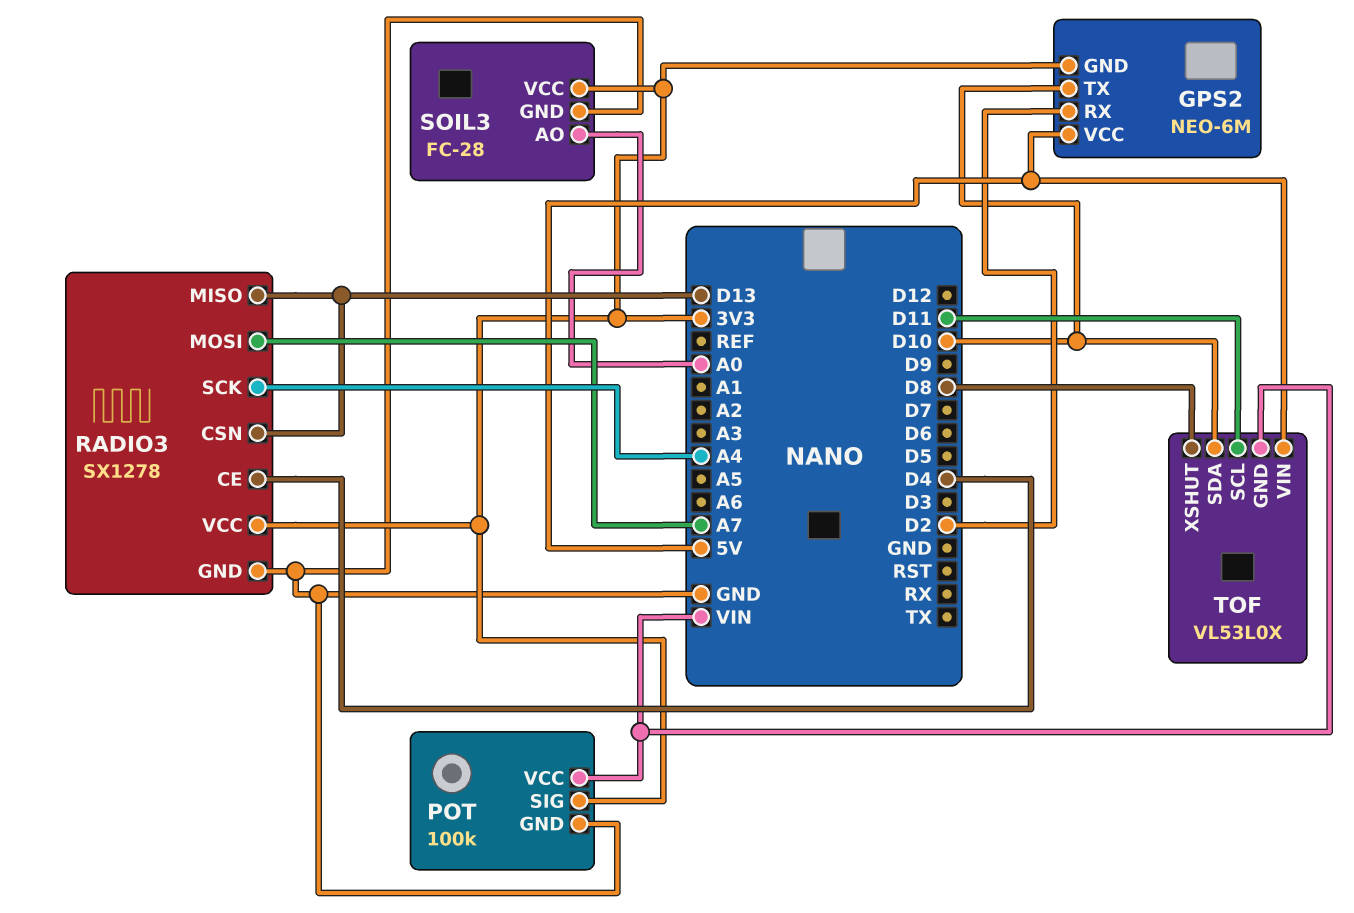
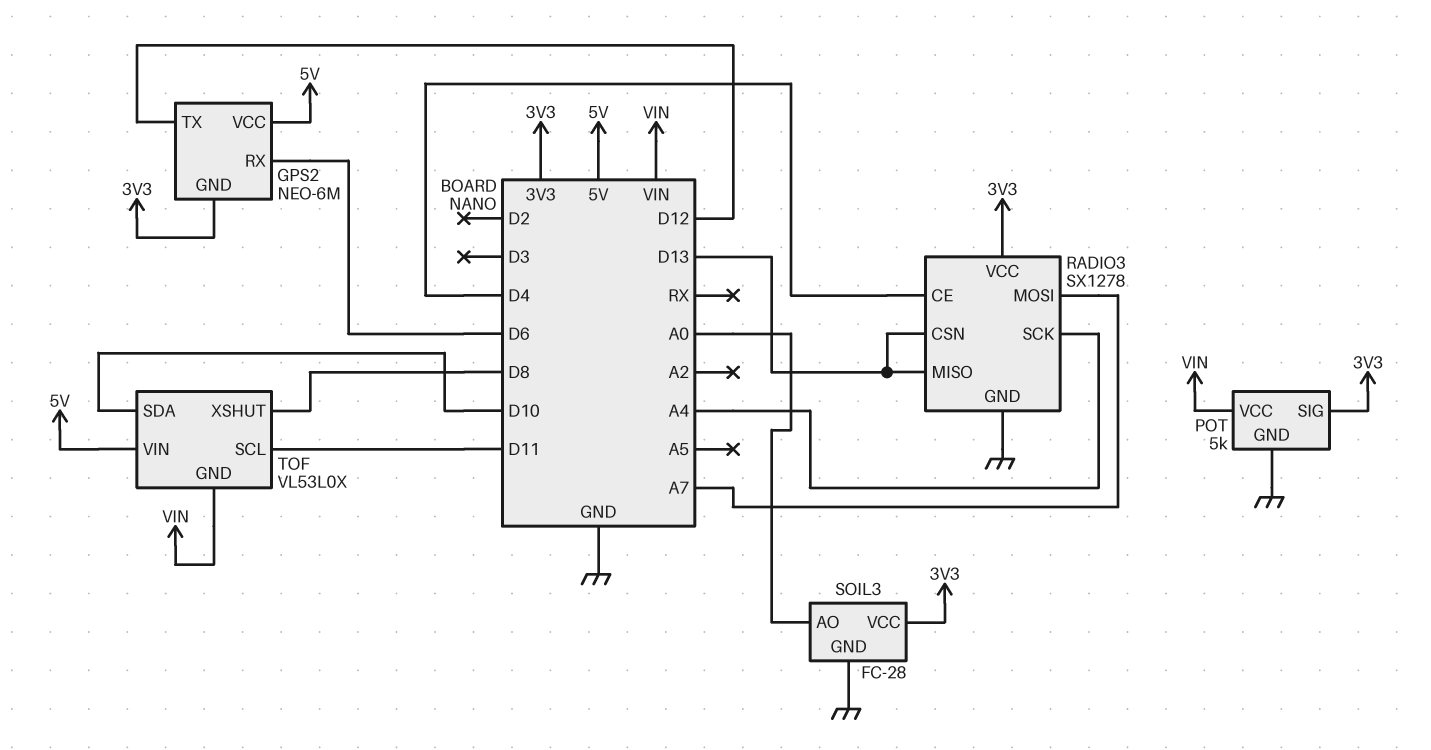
GPS2 pin RX: D2 -> D6
GPS2 pin TX: D10 -> D12
POT: 100k -> 5k

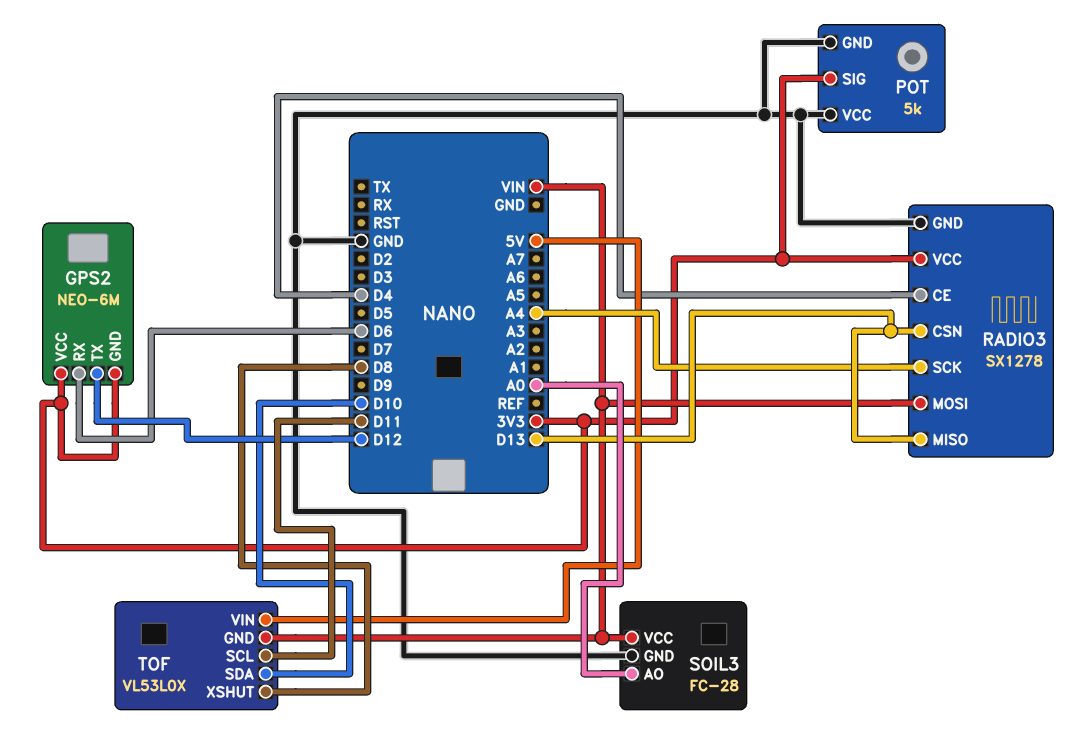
GPS2 pin VCC: 5V -> 3V3
POT pin VCC: VIN -> GND
RADIO3 pin MOSI: A7 -> VIN
SOIL3 pin VCC: 3V3 -> VIN

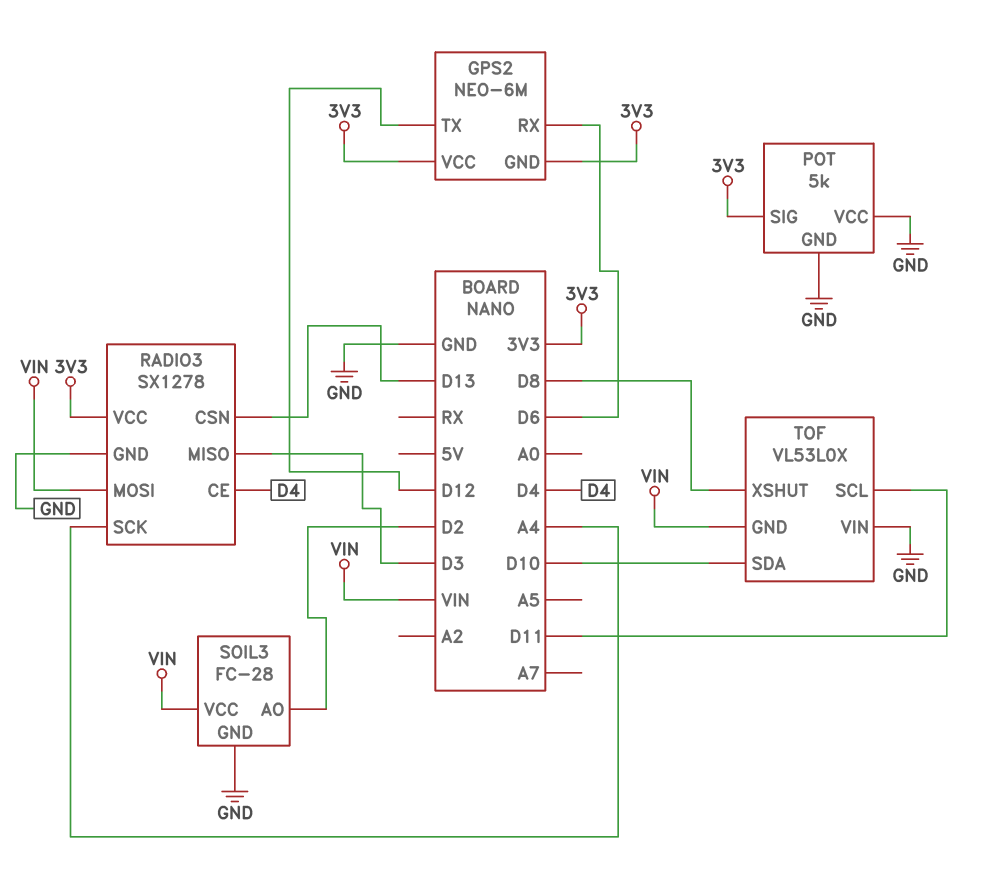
RADIO3 pin MISO: D13 -> D3
SOIL3 pin AO: A0 -> D2
TOF pin VIN: 5V -> GND

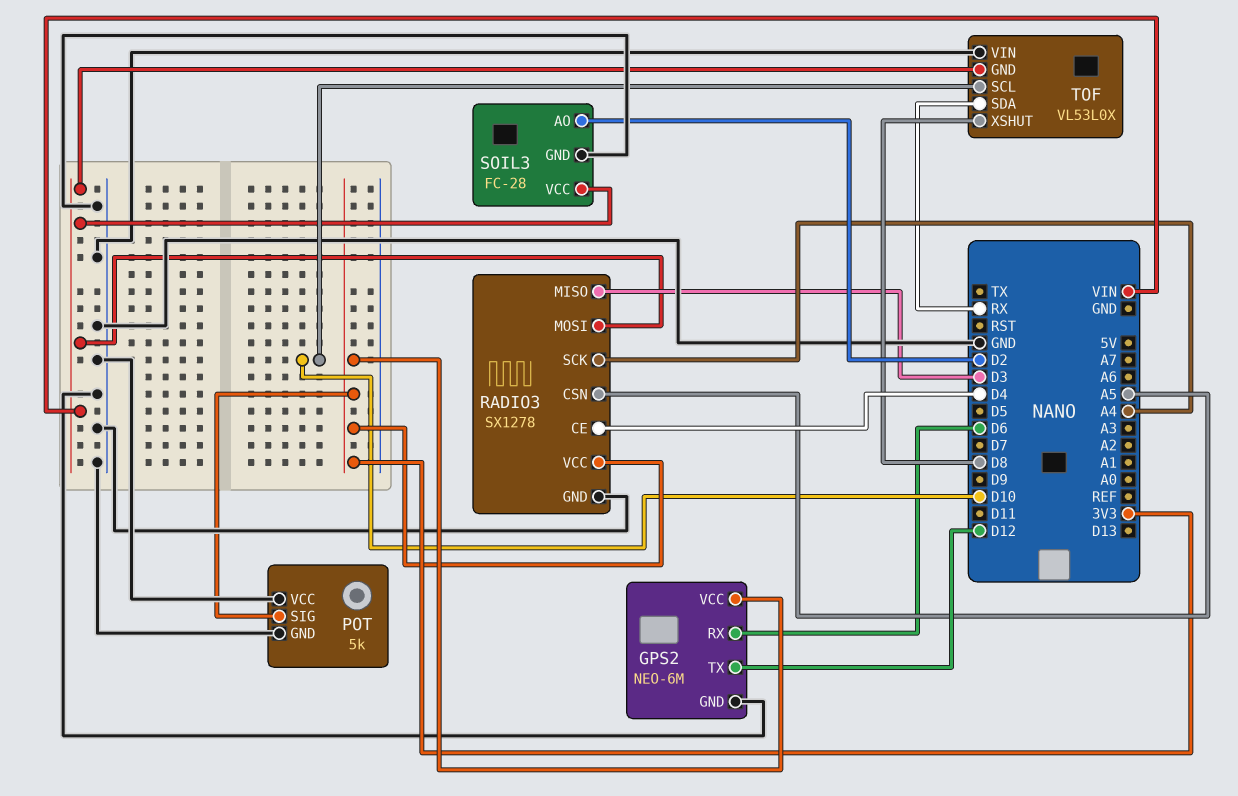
GPS2 pin GND: 3V3 -> GND
RADIO3 pin CSN: D13 -> A5
TOF pin SCL: D11 -> D10
TOF pin SDA: D10 -> RX

